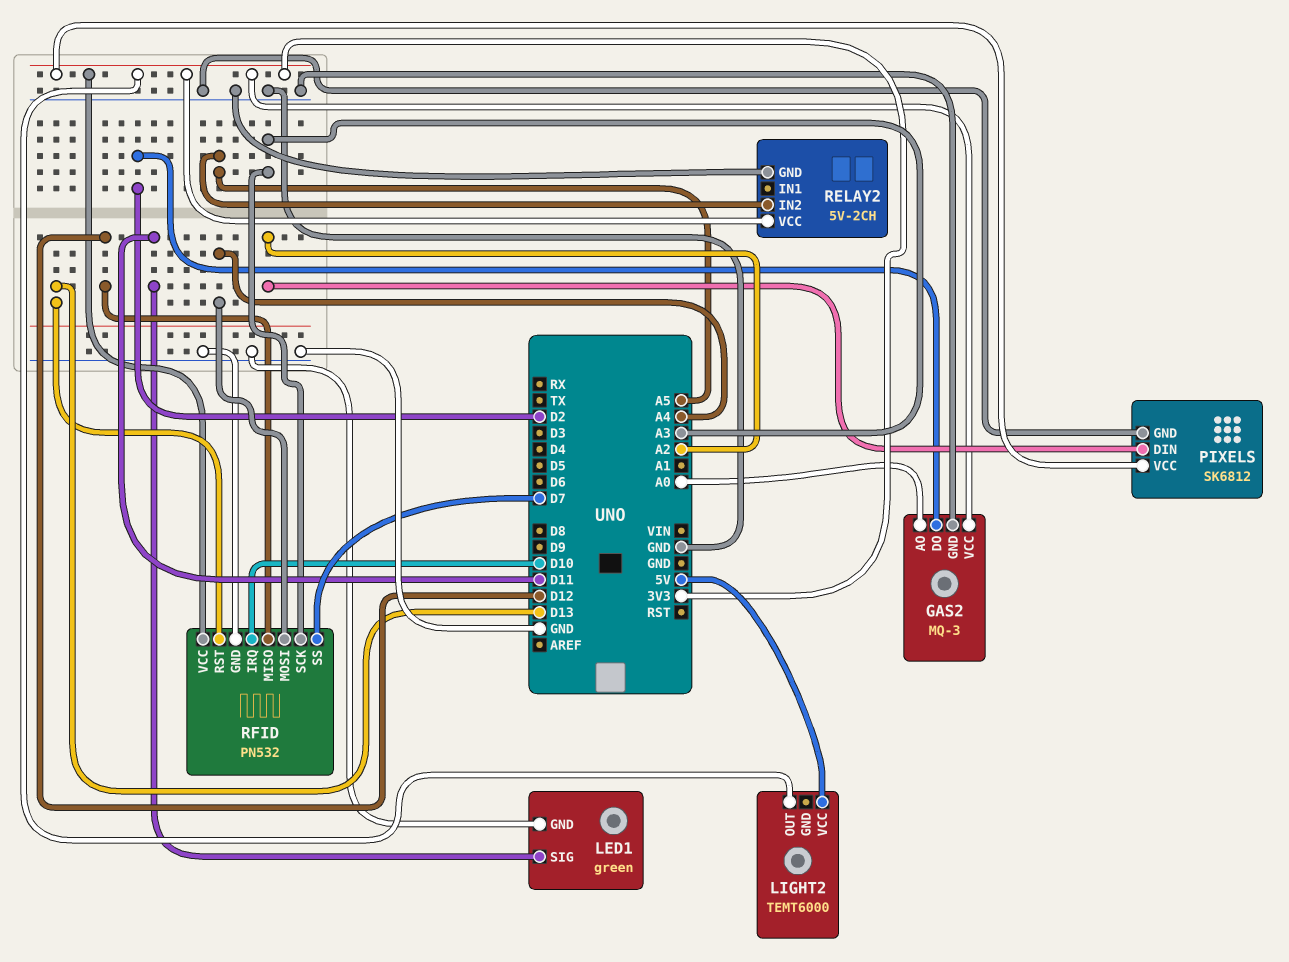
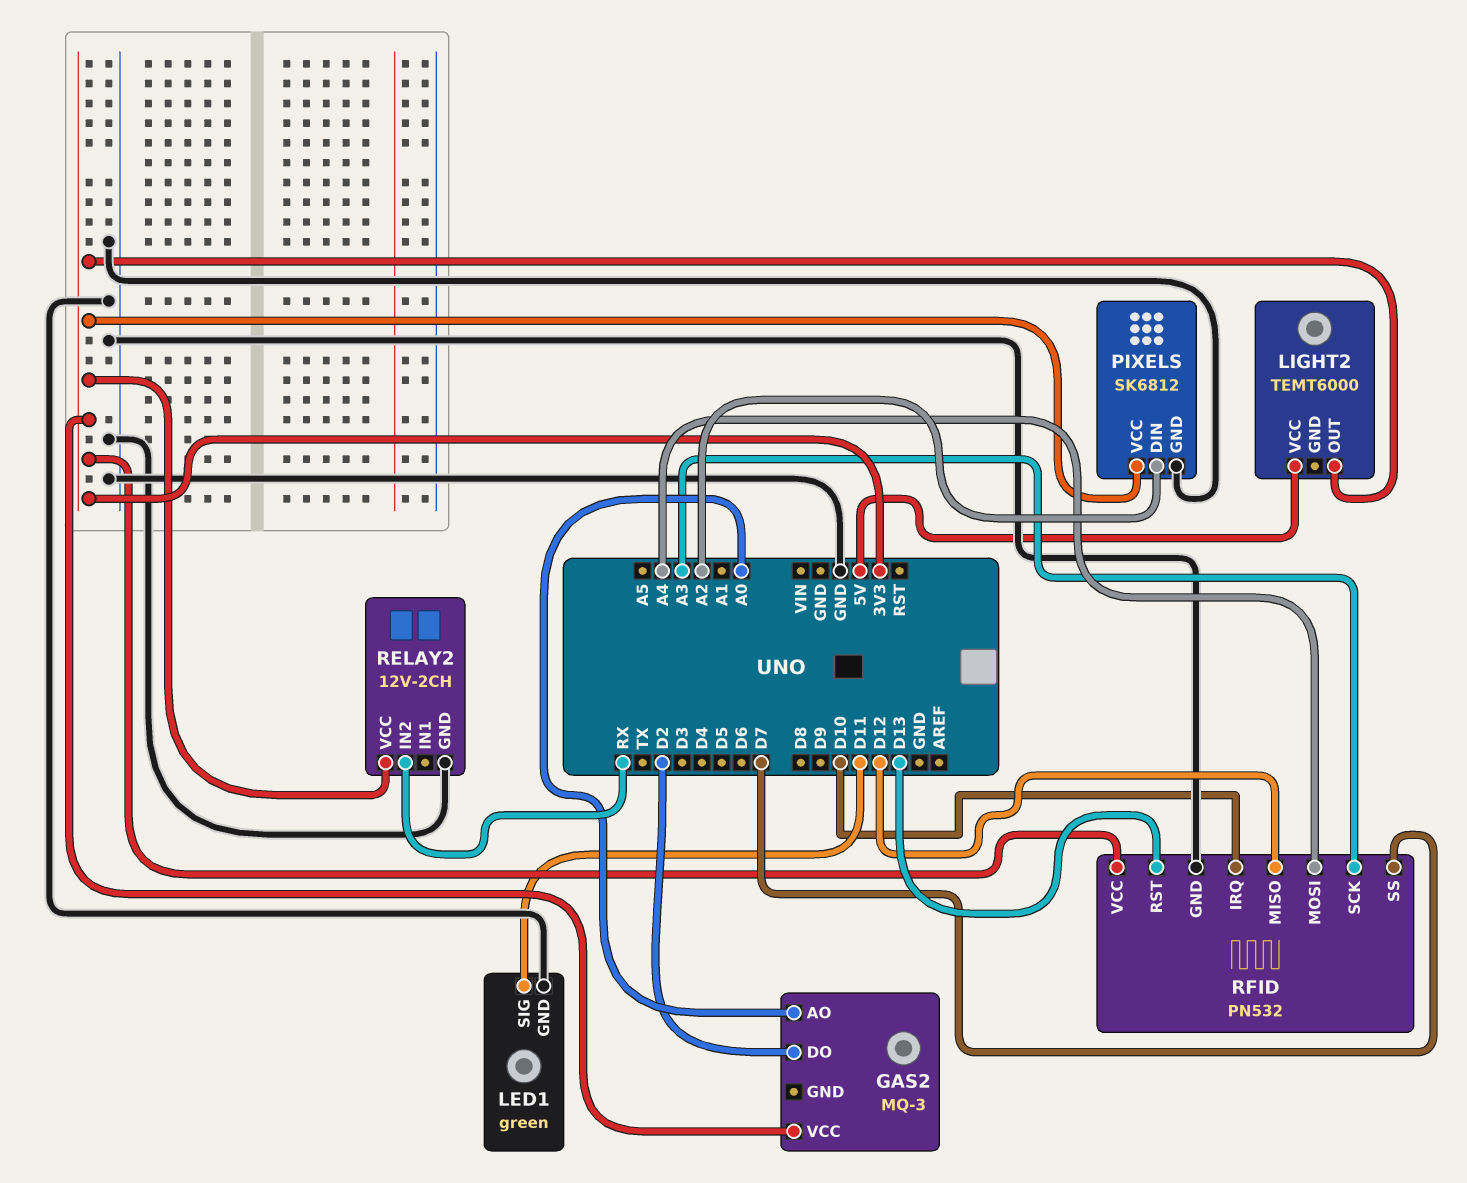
GAS2 pin GND: GND -> none
RELAY2: 5V-2CH -> 12V-2CH
RELAY2 pin IN2: A5 -> RX

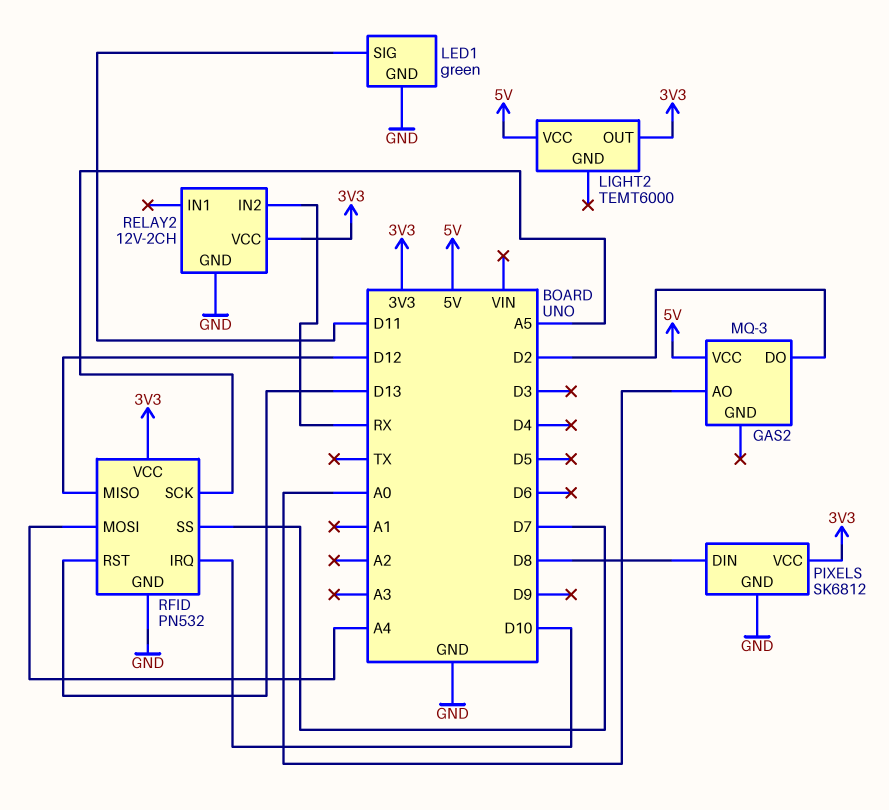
GAS2 pin VCC: 3V3 -> 5V
PIXELS pin DIN: A2 -> D8
RFID pin SCK: A3 -> A5

